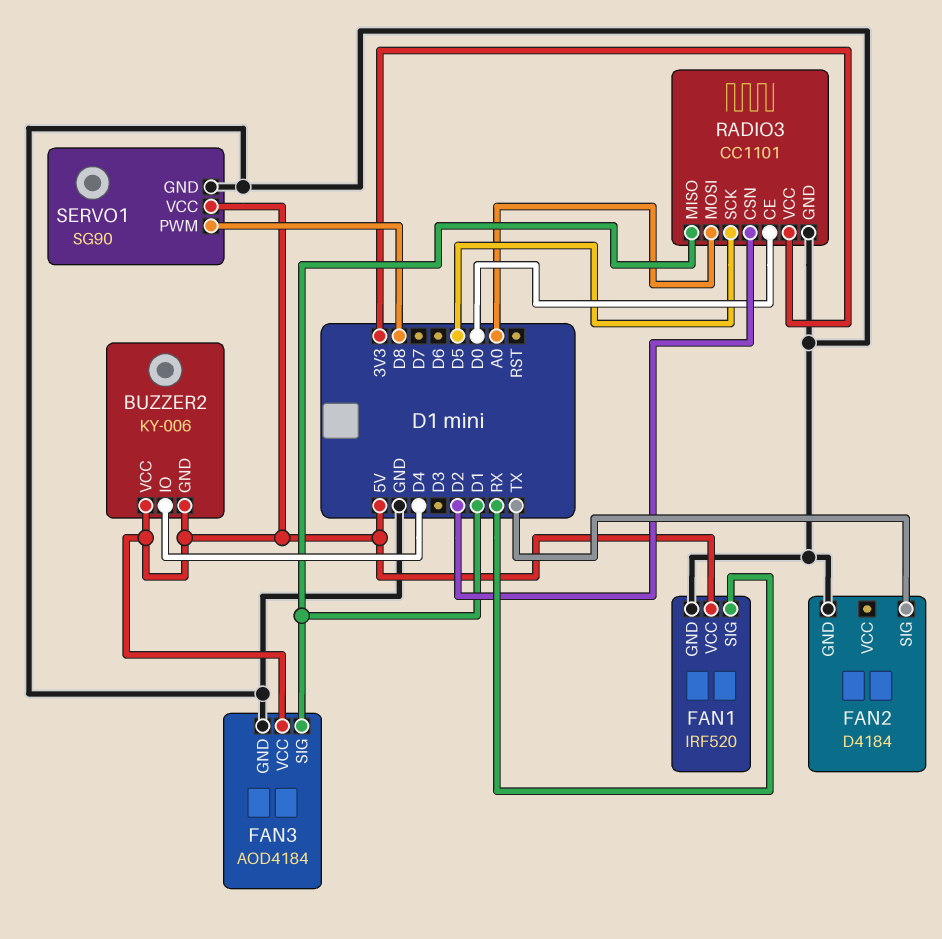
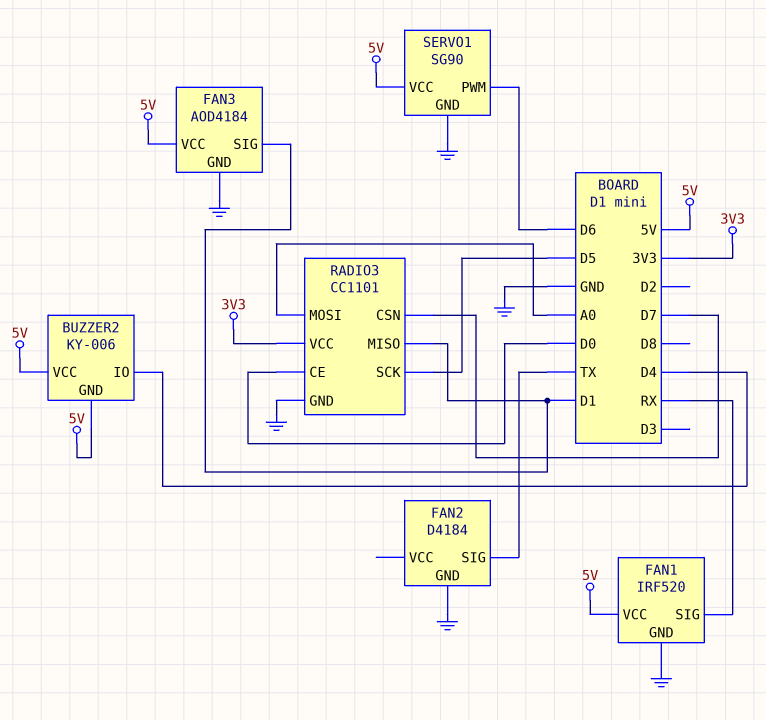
RADIO3 pin CSN: D2 -> D7
SERVO1 pin PWM: D8 -> D6

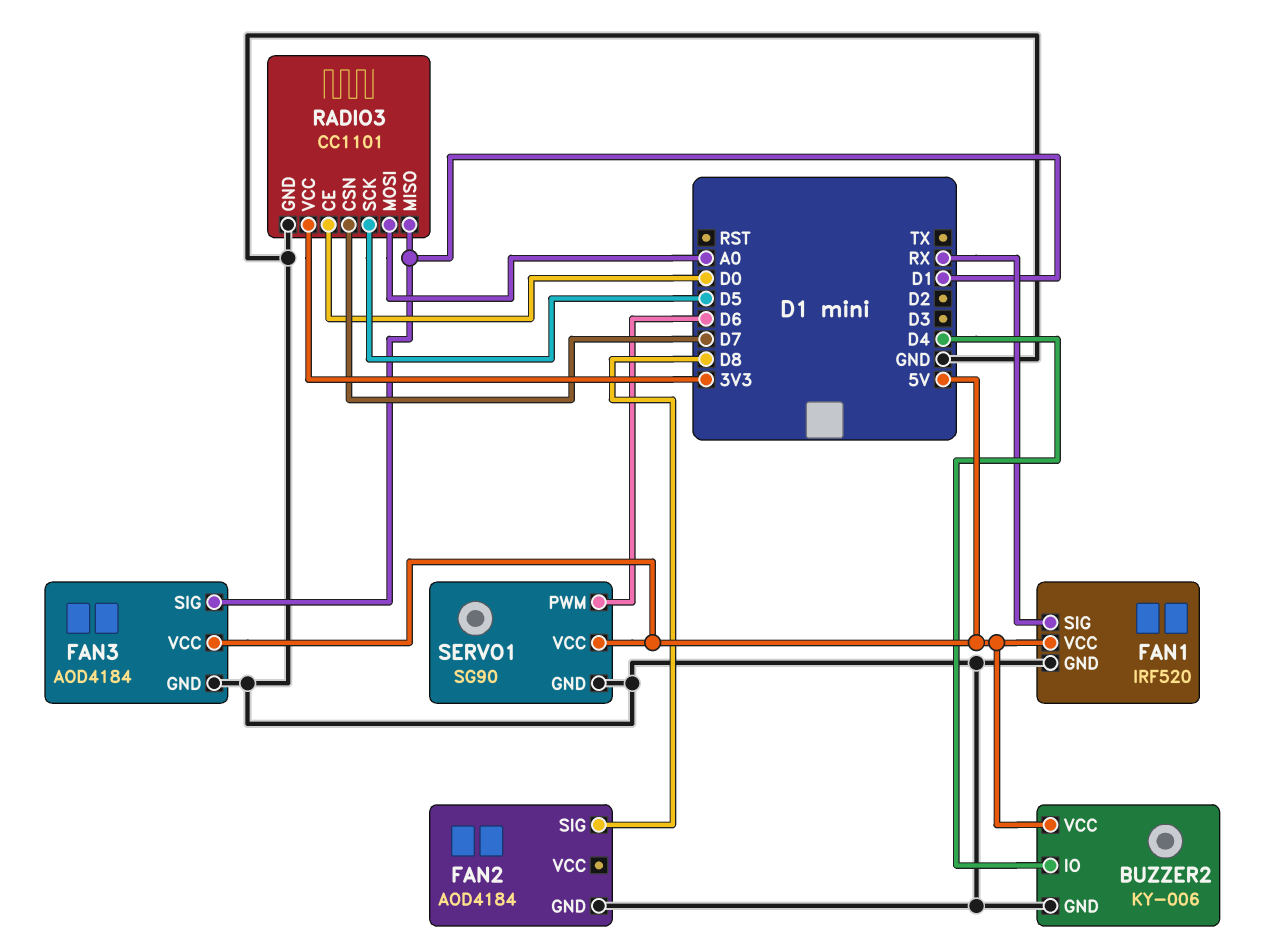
BUZZER2 pin GND: 5V -> GND
FAN2: D4184 -> AOD4184
FAN2 pin SIG: TX -> D8

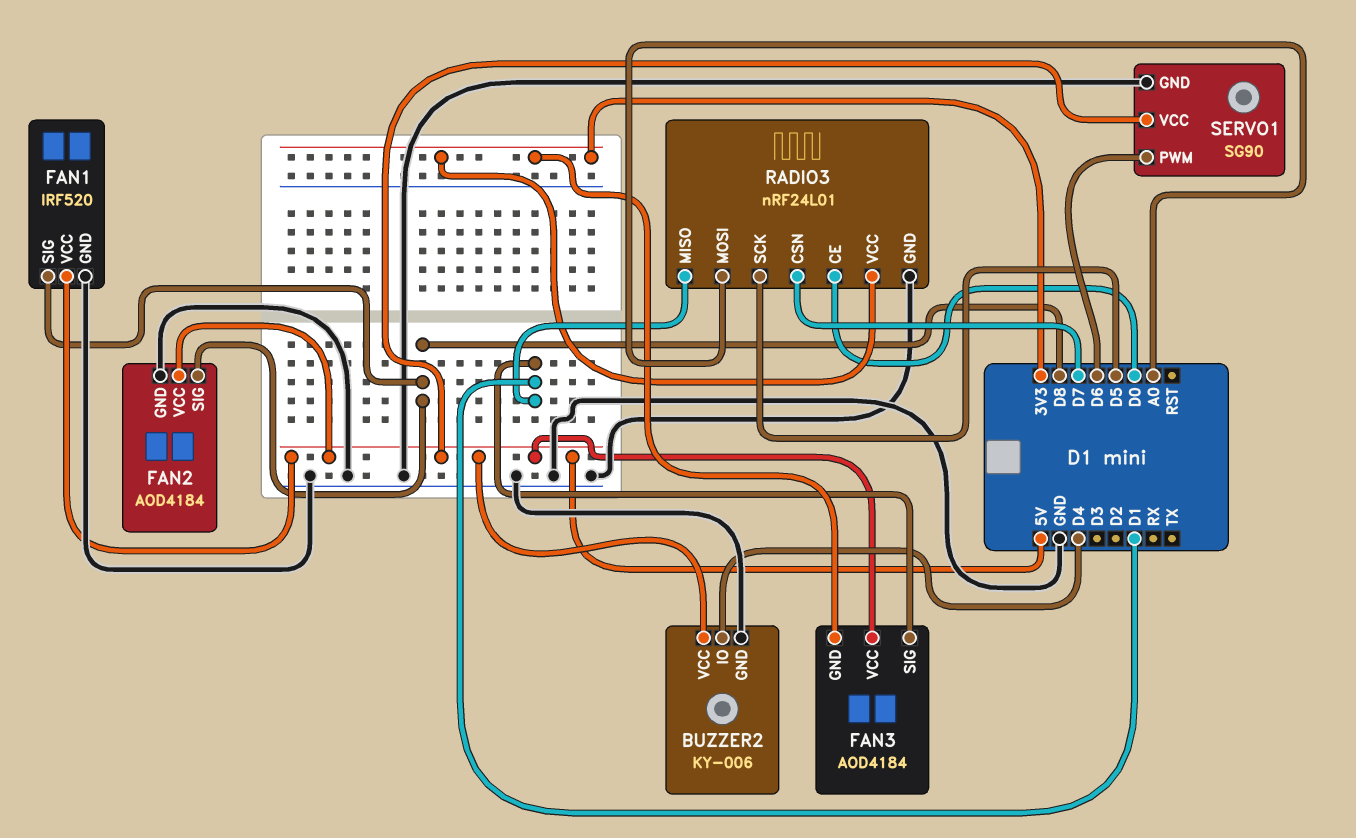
FAN1 pin SIG: RX -> D8
FAN2 pin VCC: none -> 5V
FAN3 pin GND: GND -> 3V3
RADIO3: CC1101 -> nRF24L01

